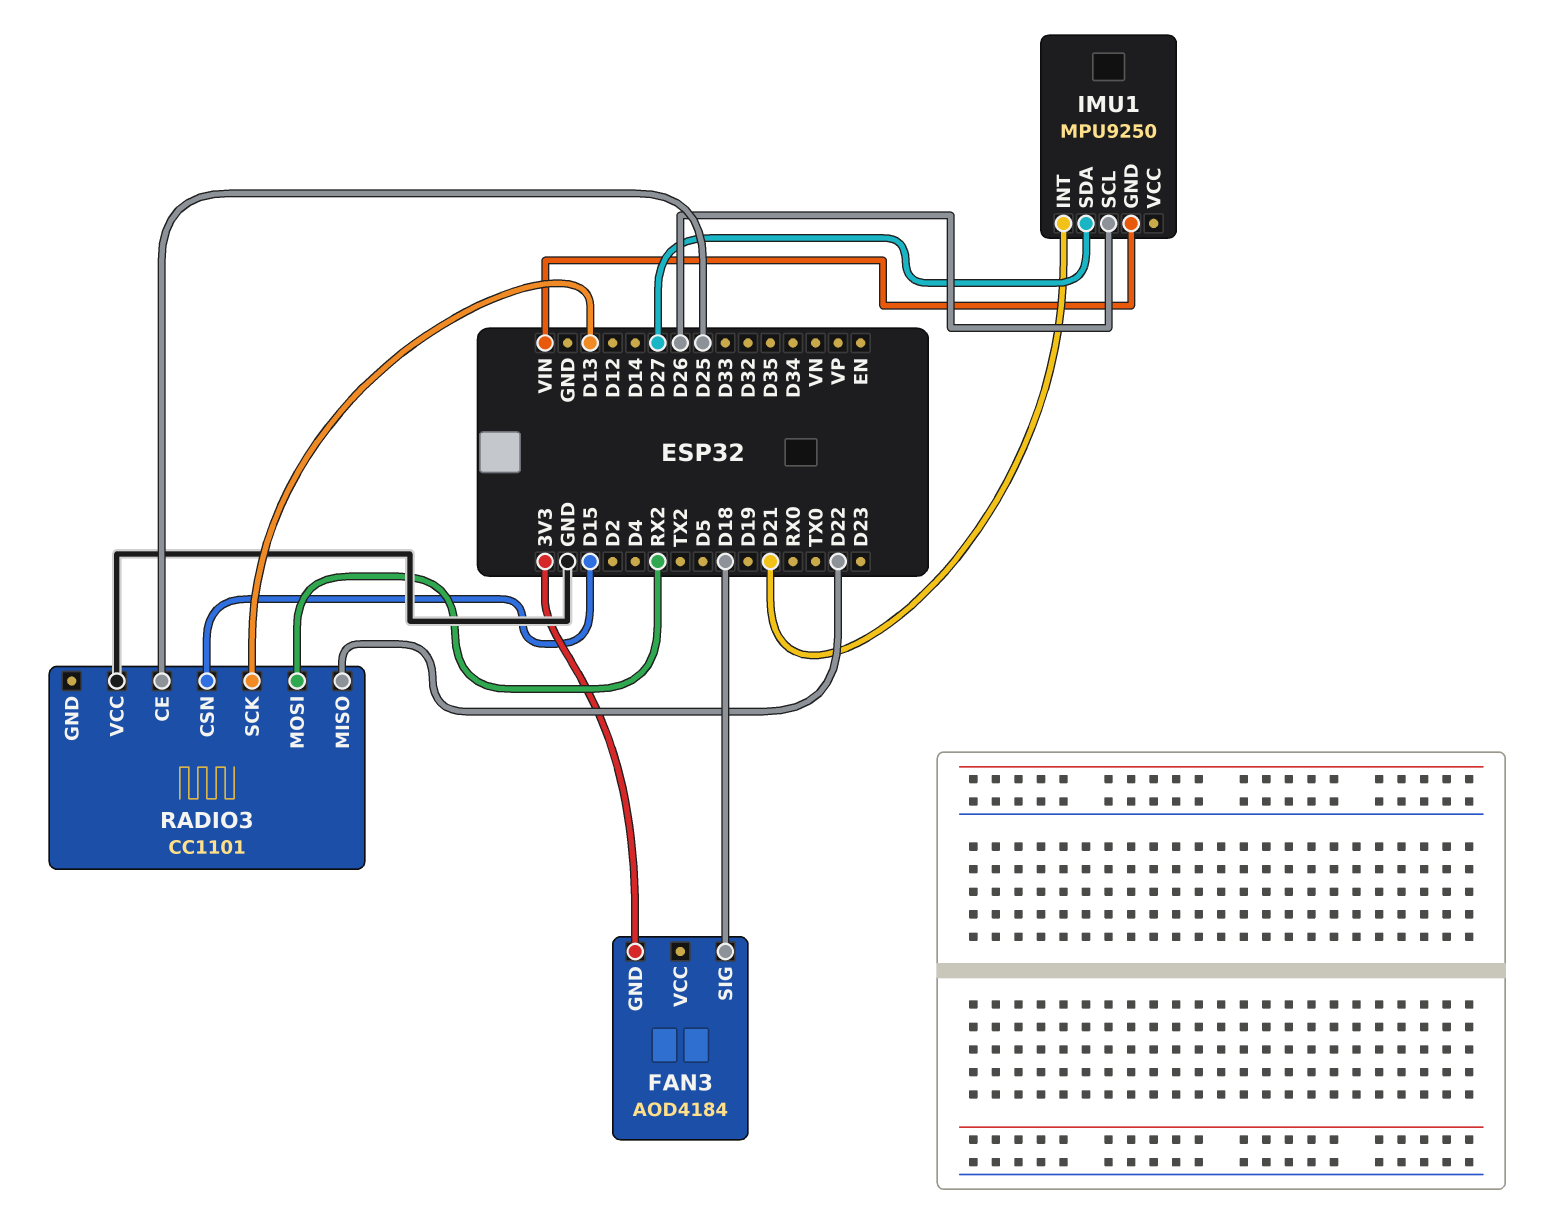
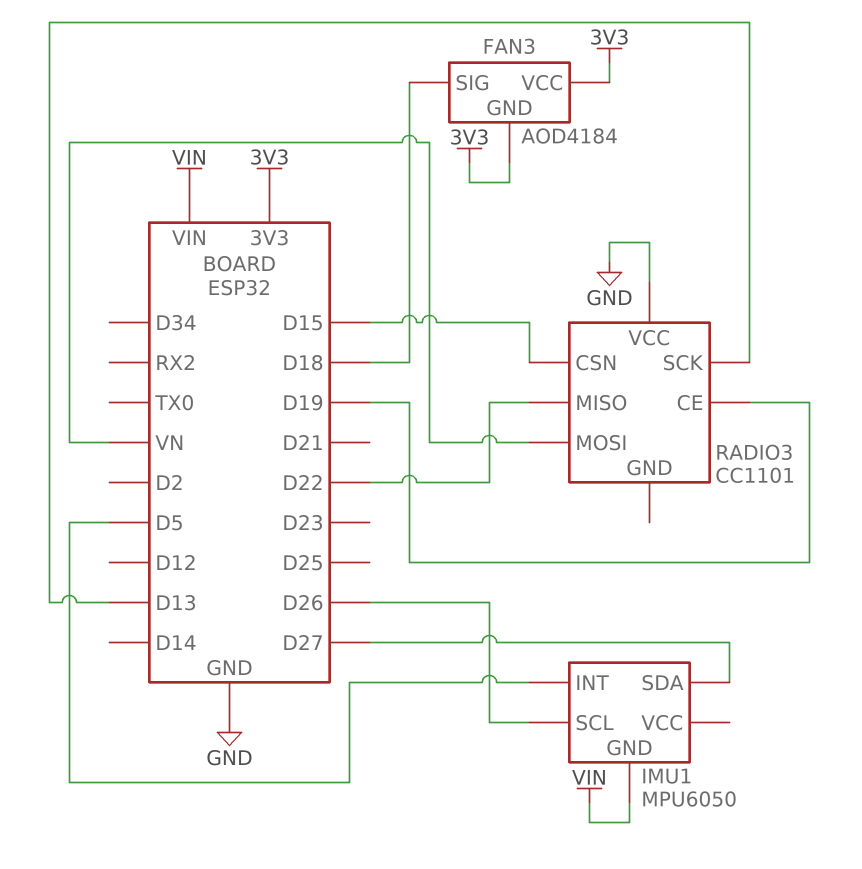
FAN3 pin VCC: none -> 3V3
IMU1: MPU9250 -> MPU6050
IMU1 pin INT: D21 -> D5
RADIO3 pin CE: D25 -> D19
RADIO3 pin MOSI: RX2 -> VN

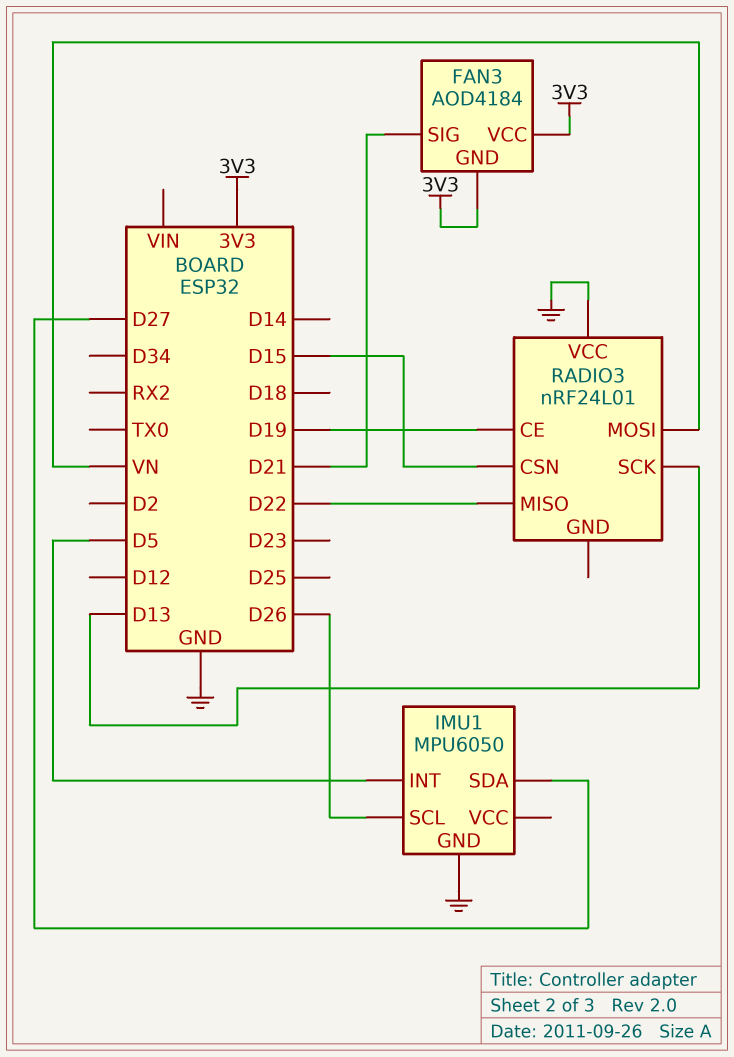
FAN3 pin SIG: D18 -> D21
IMU1 pin GND: VIN -> GND
RADIO3: CC1101 -> nRF24L01

